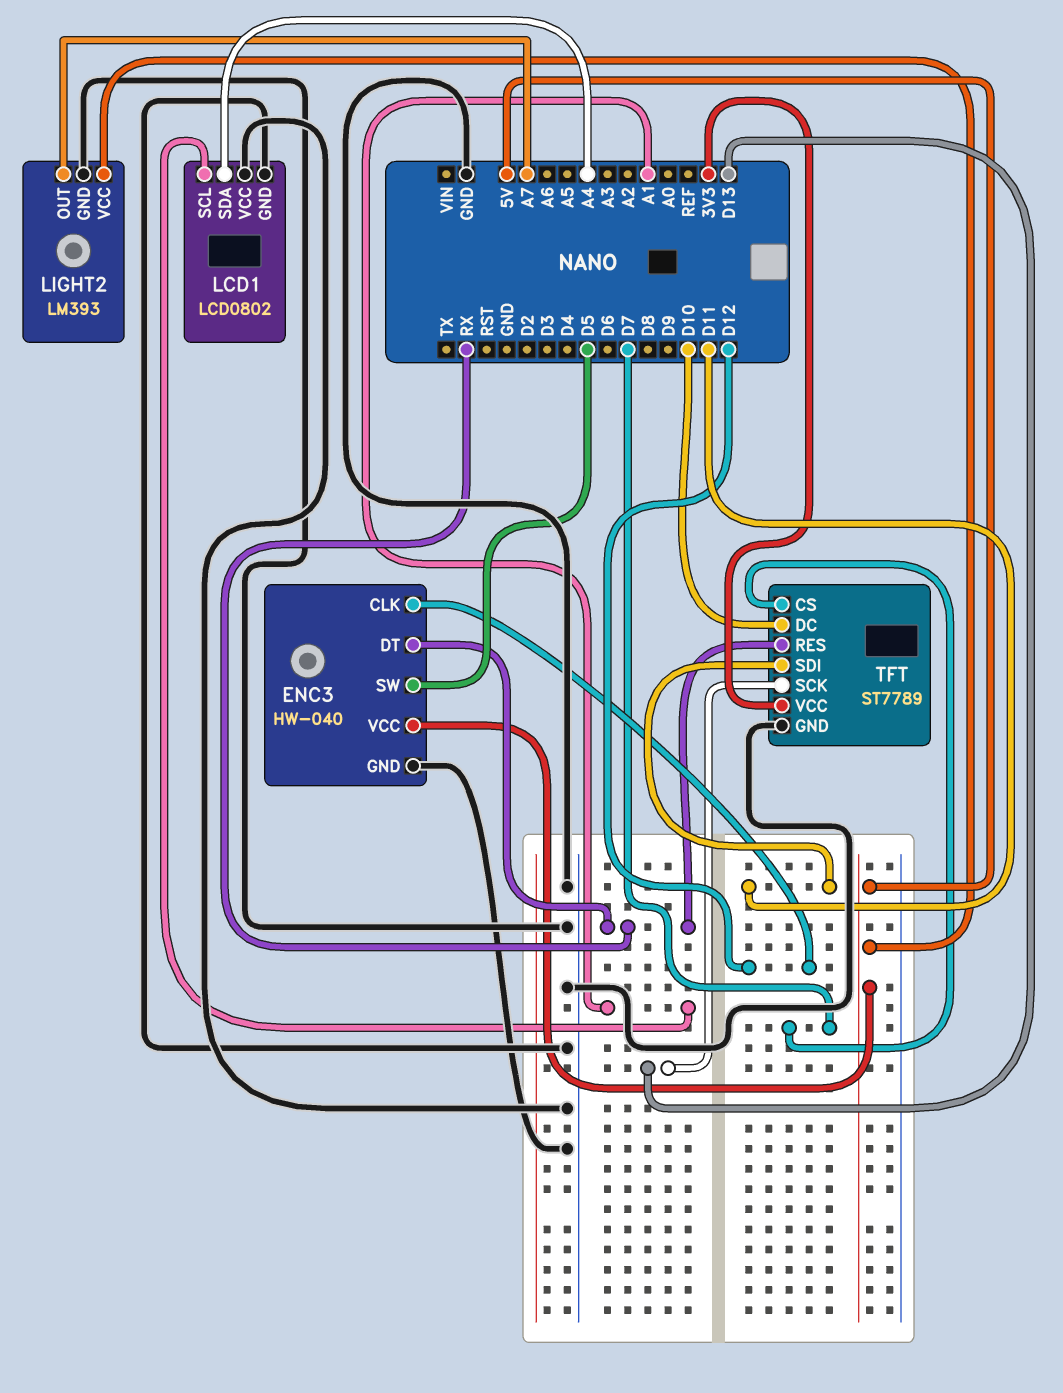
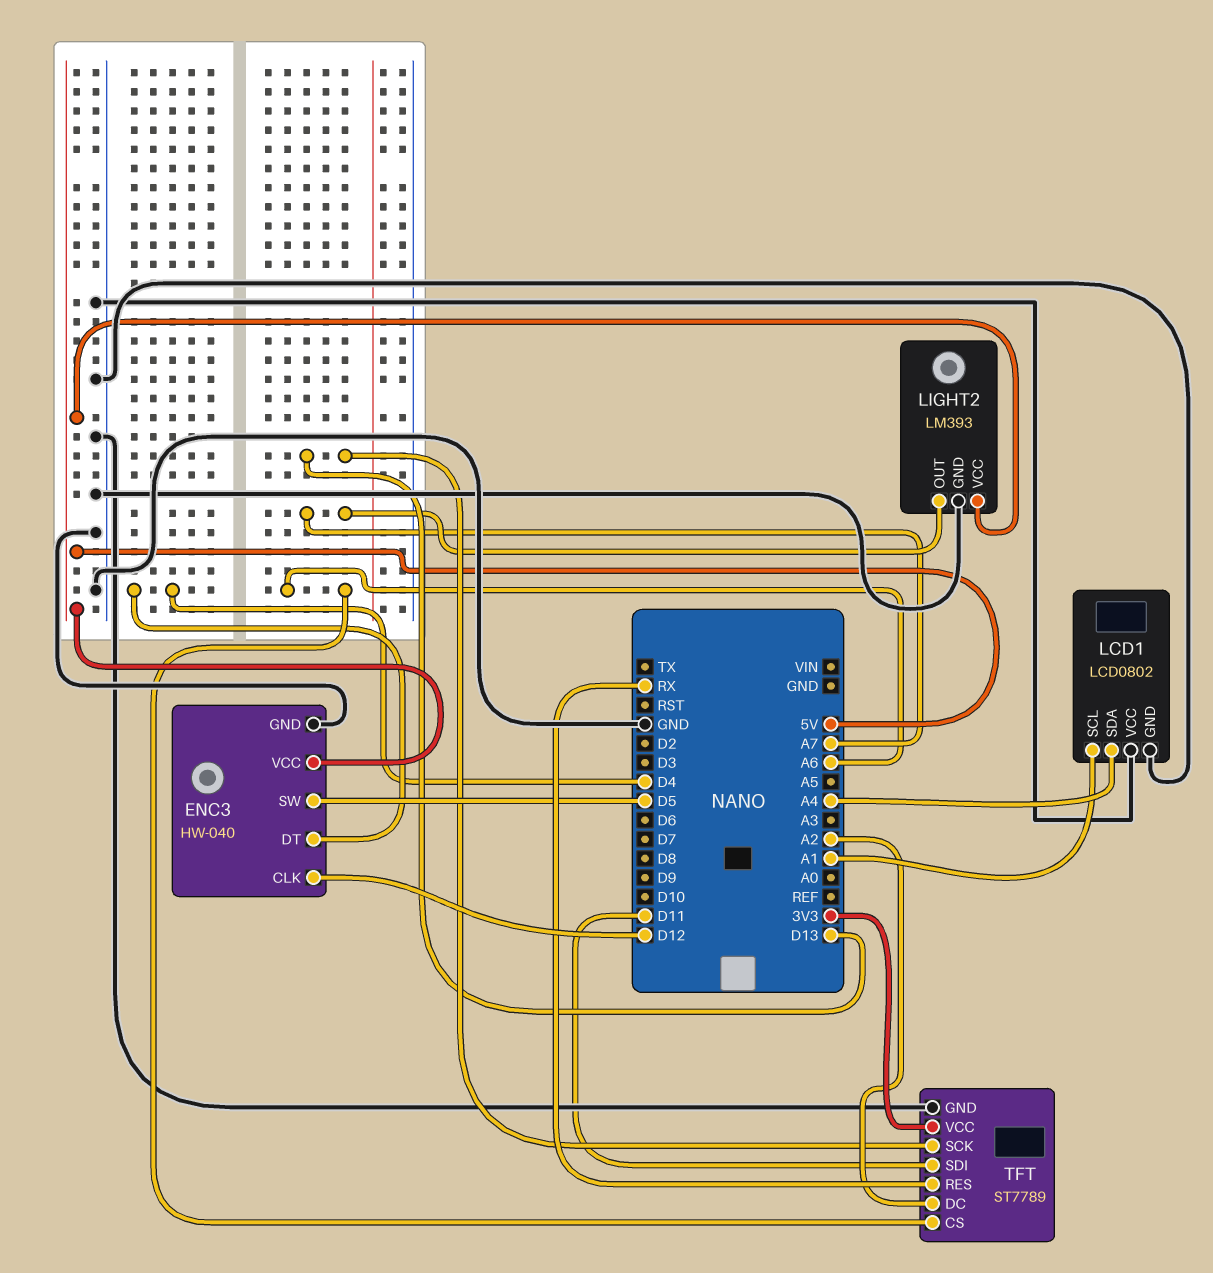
ENC3 pin DT: RX -> D4
TFT pin CS: D7 -> A6
TFT pin DC: D10 -> A2

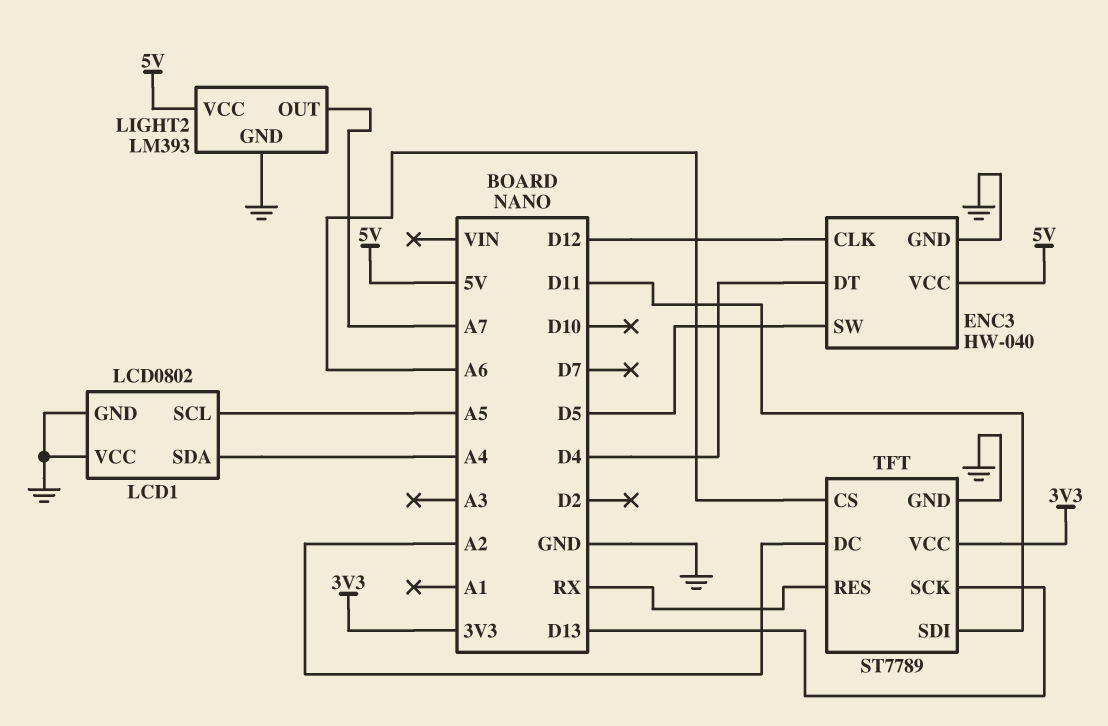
LCD1 pin SCL: A1 -> A5

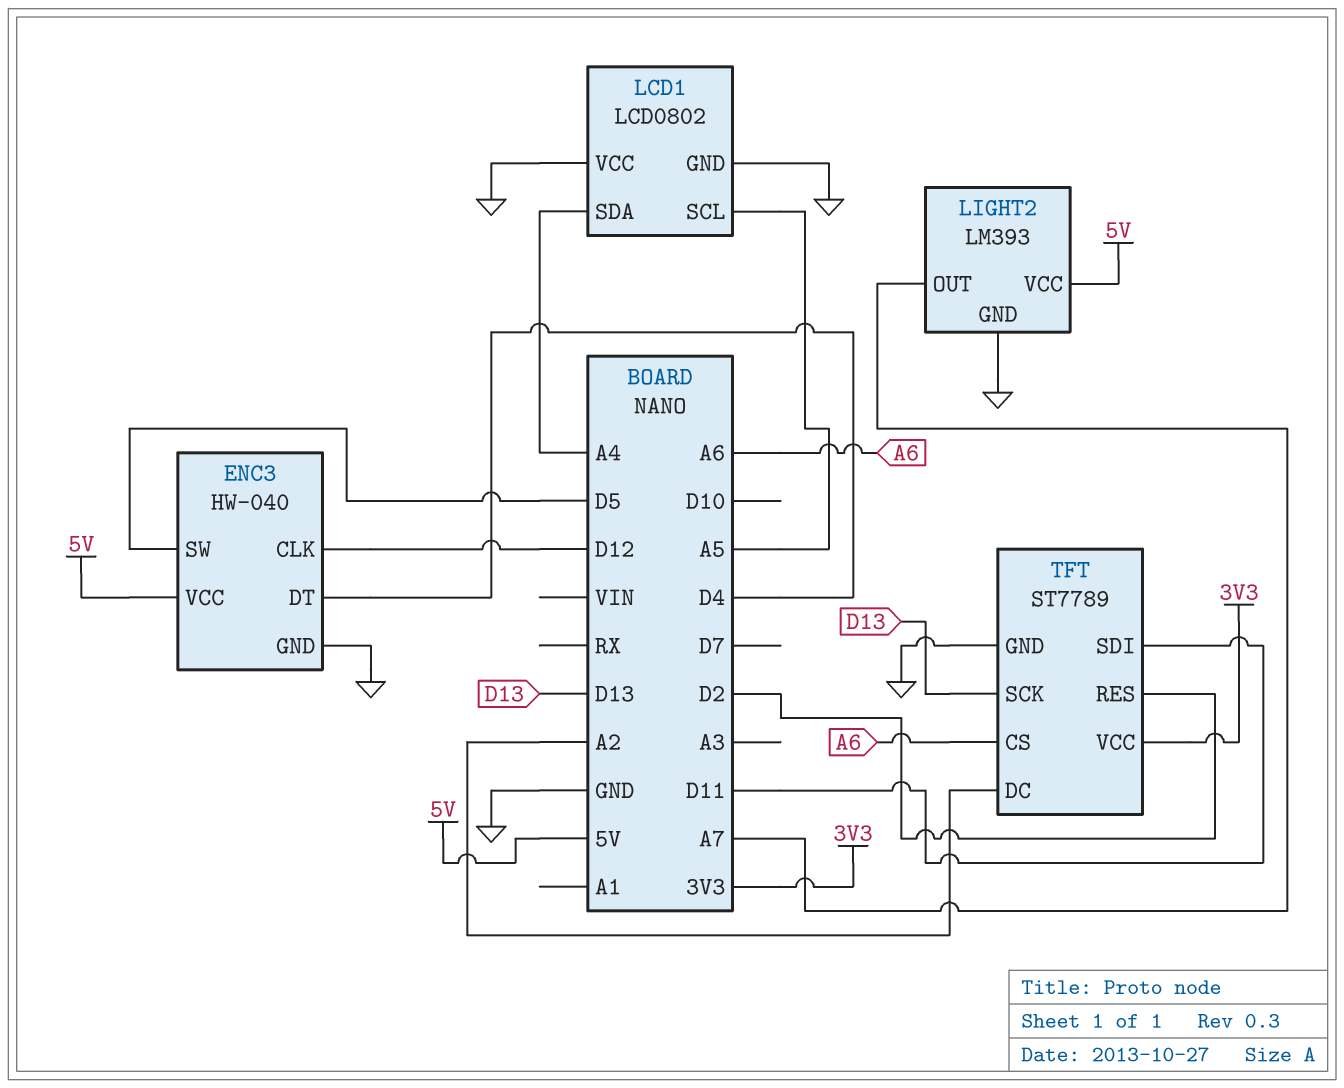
TFT pin RES: RX -> D2

